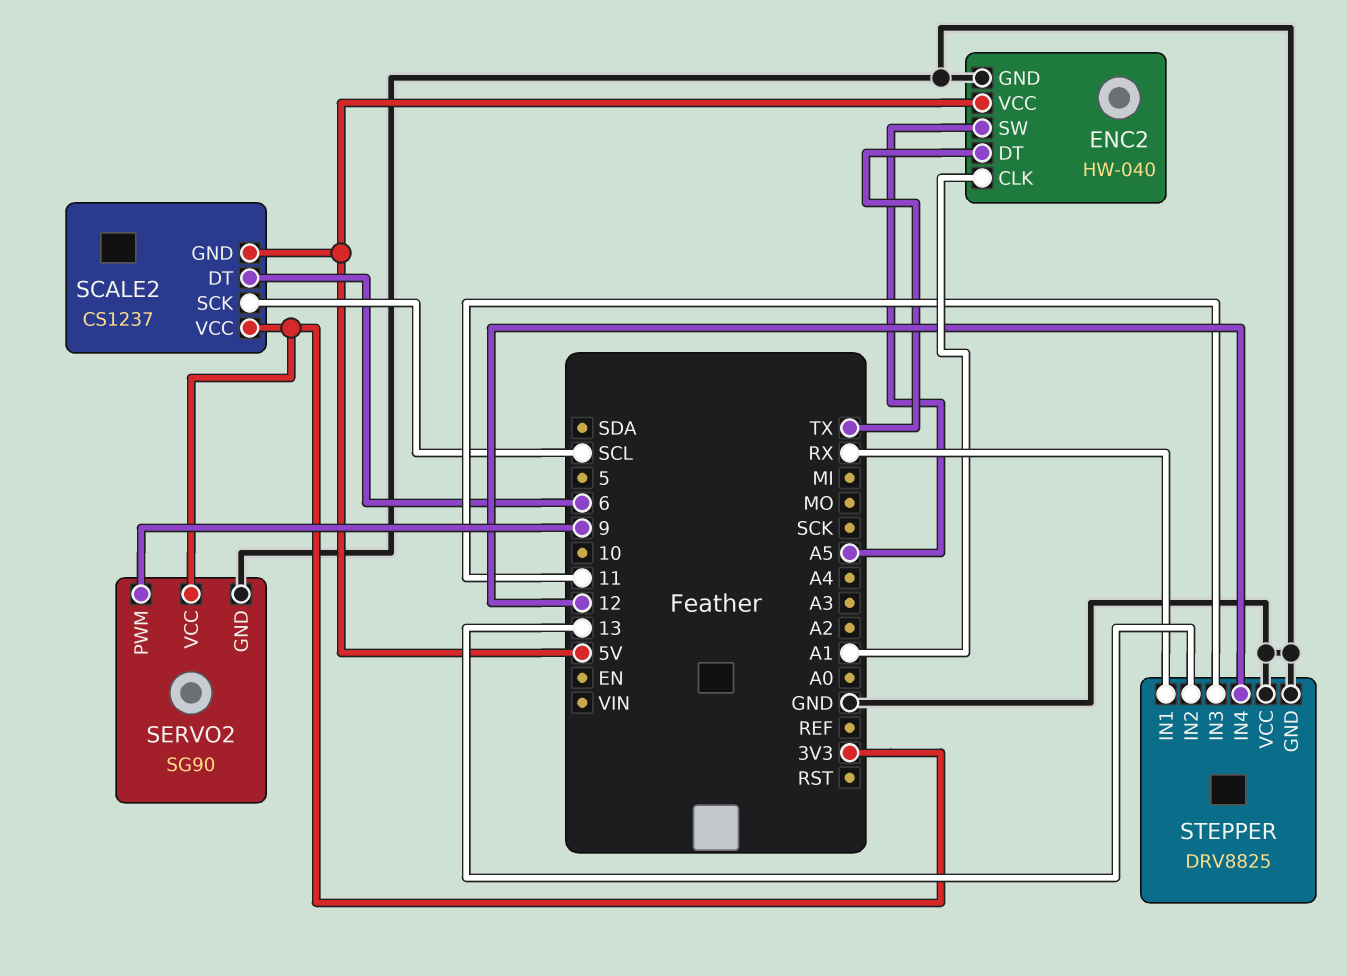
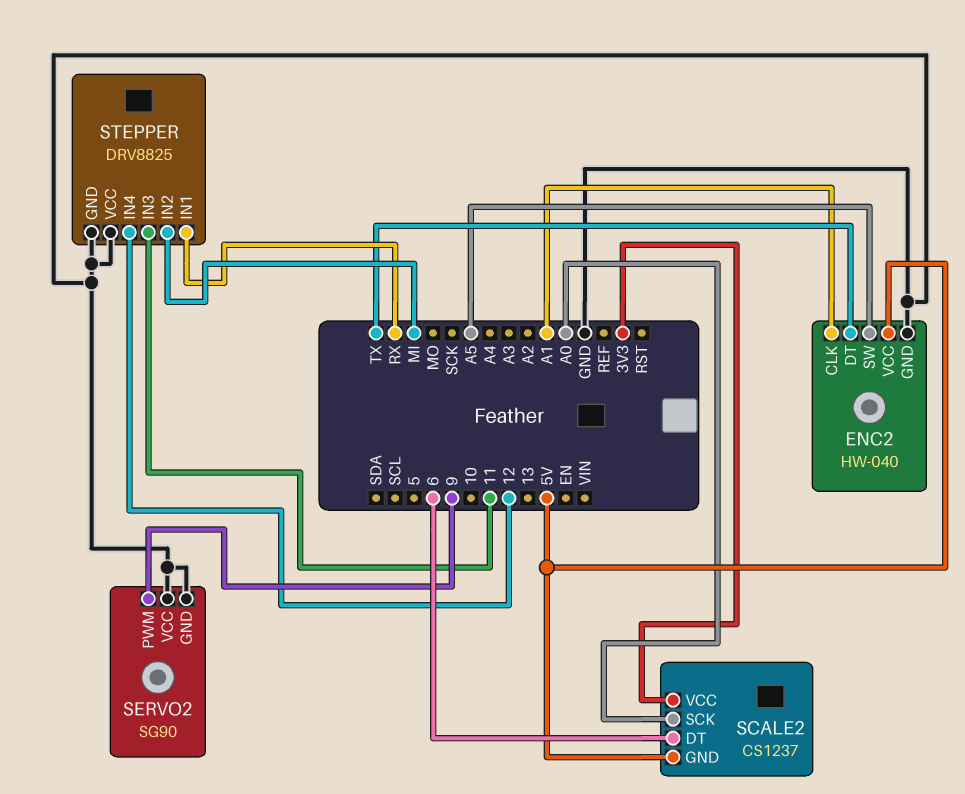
SCALE2 pin SCK: SCL -> A0
SERVO2 pin VCC: 3V3 -> GND
STEPPER pin IN2: 13 -> MI

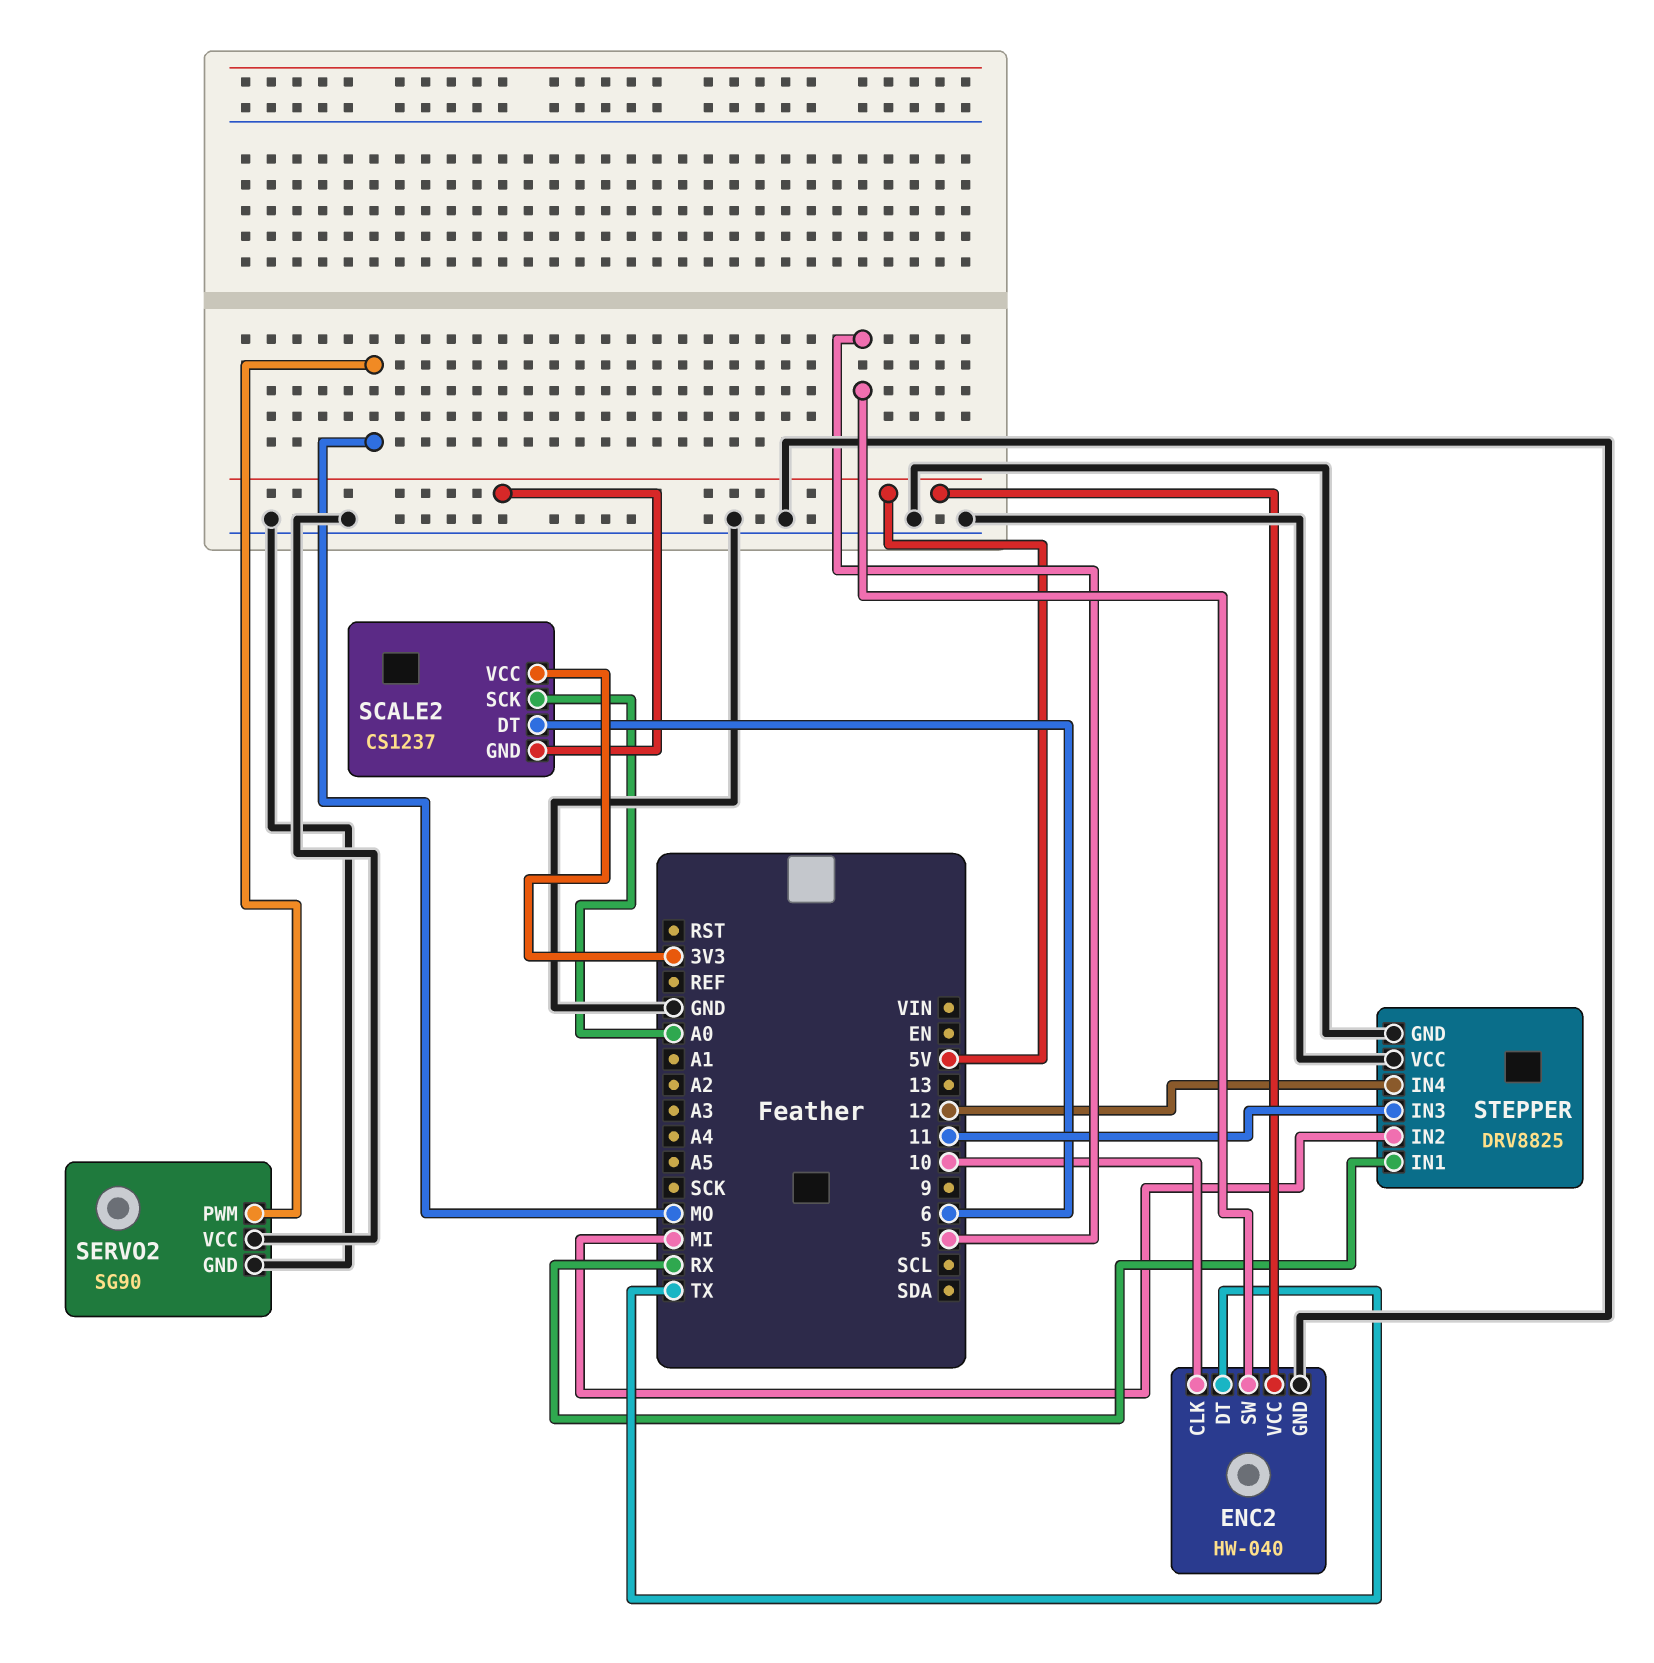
ENC2 pin CLK: A1 -> 10
ENC2 pin SW: A5 -> 5
SERVO2 pin PWM: 9 -> MO

